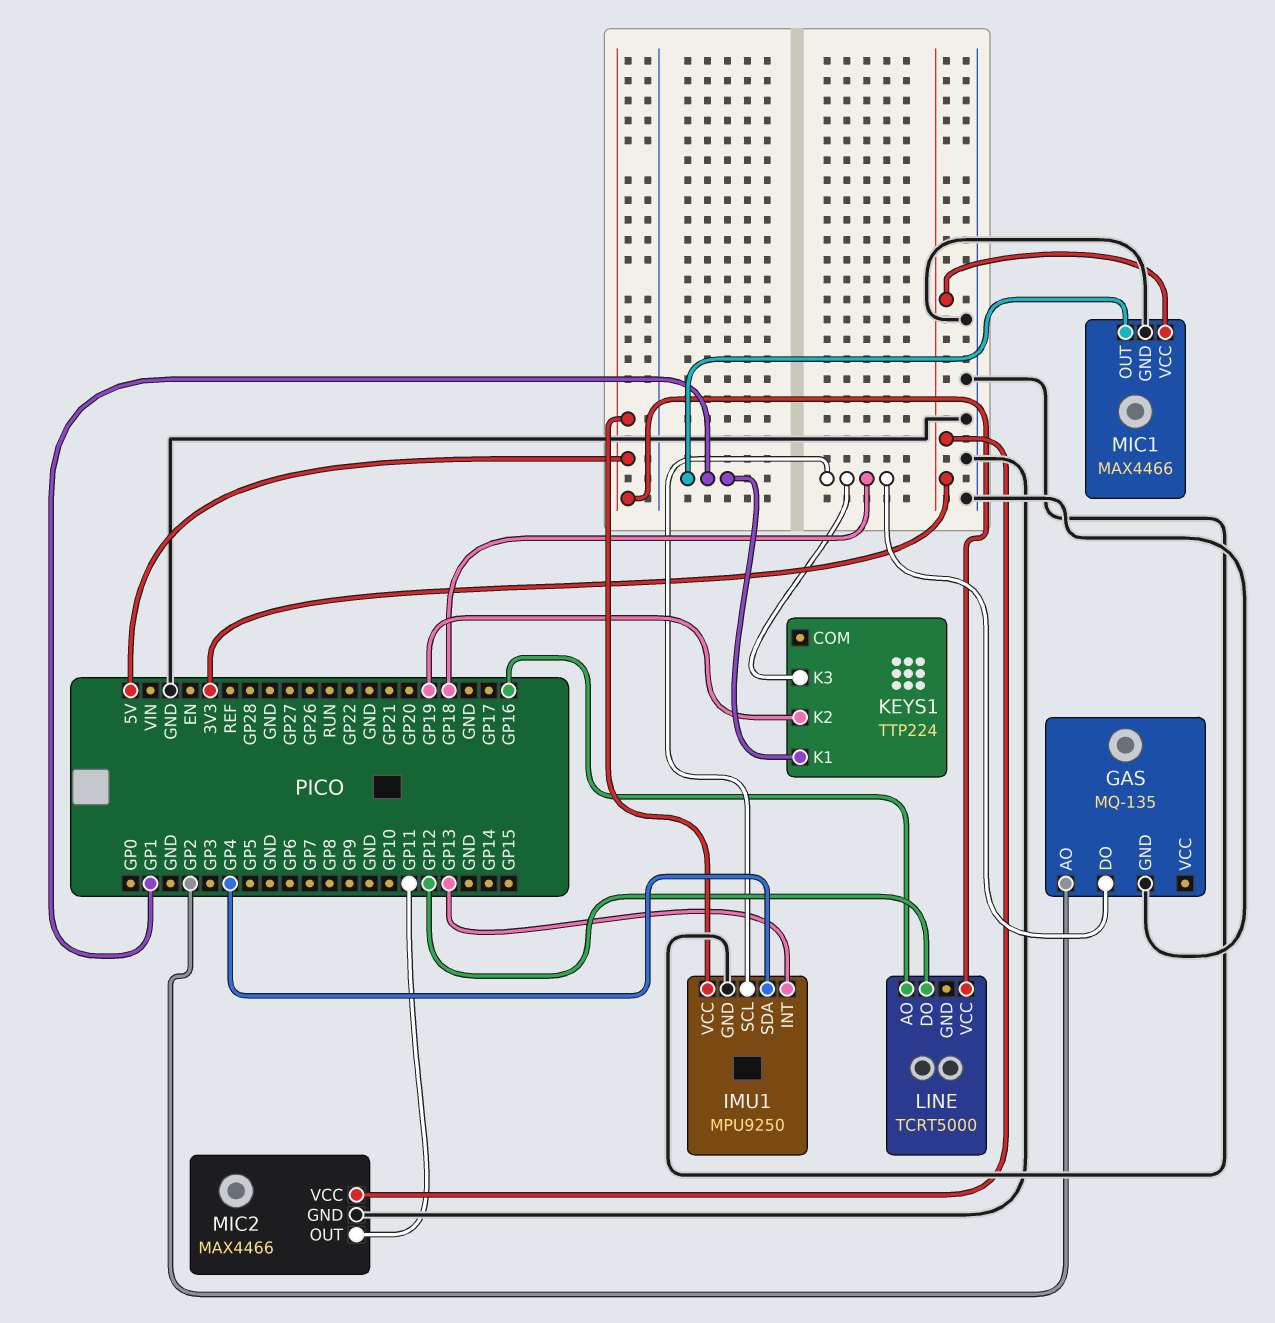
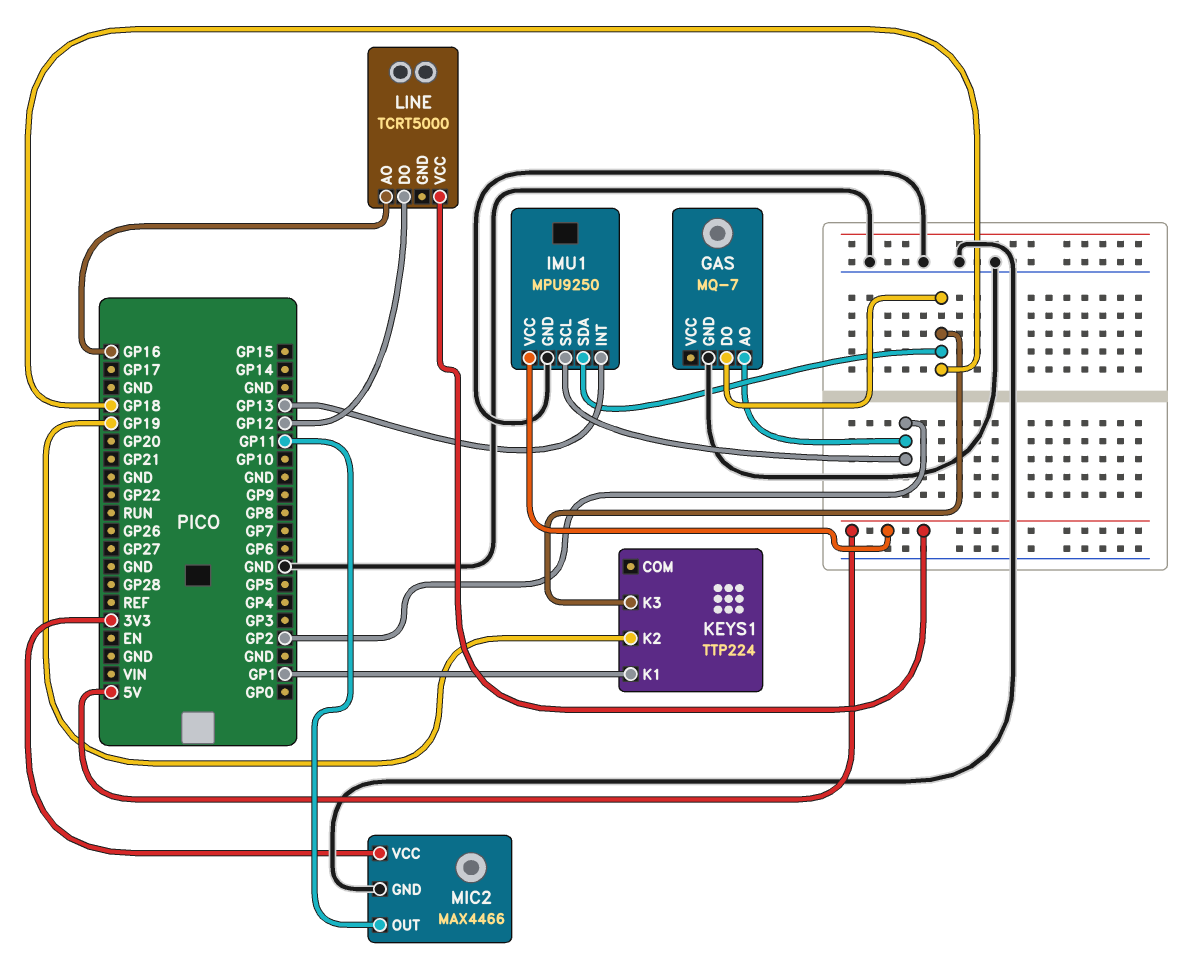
GAS: MQ-135 -> MQ-7
IMU1 pin SCL: GP18 -> GP2
IMU1 pin SDA: GP4 -> GP18
MIC1: MAX4466 -> none
MIC1 pin GND: GND -> none
MIC1 pin OUT: GP1 -> none
MIC1 pin VCC: 3V3 -> none

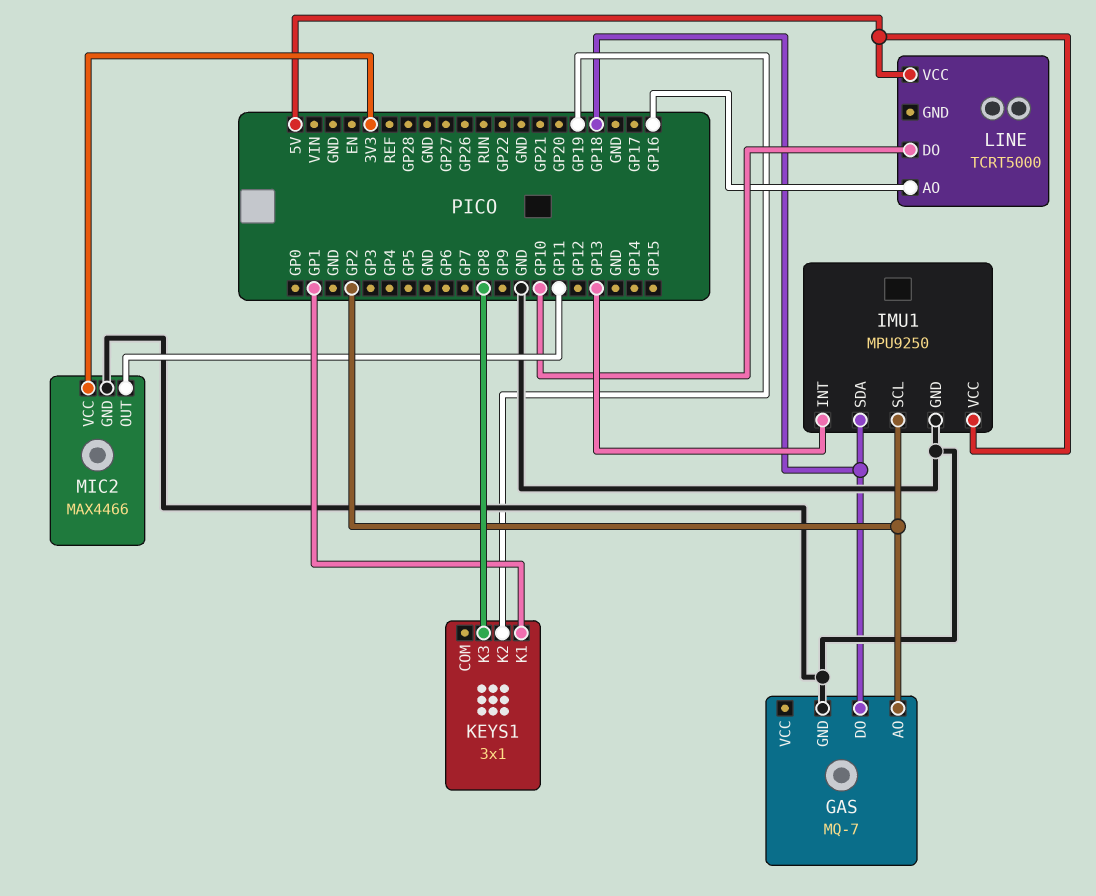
KEYS1: TTP224 -> 3x1
KEYS1 pin K3: GP18 -> GP8
LINE pin DO: GP12 -> GP10

